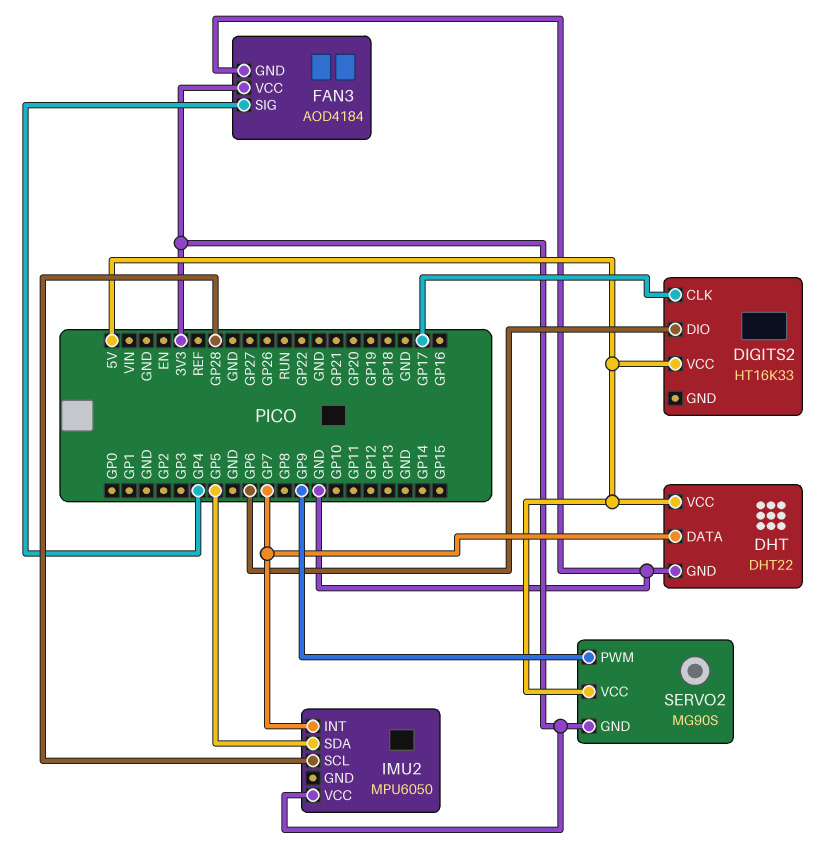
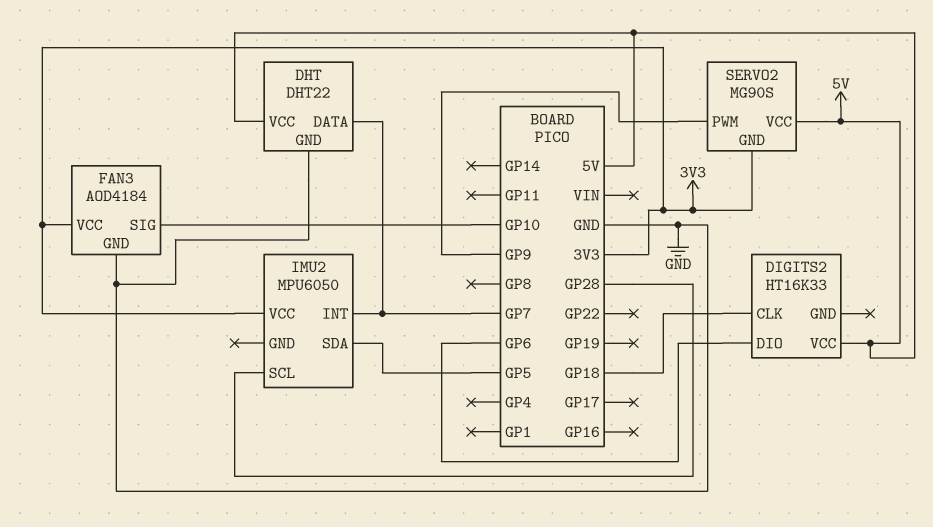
DIGITS2 pin CLK: GP17 -> GP18
FAN3 pin SIG: GP4 -> GP10

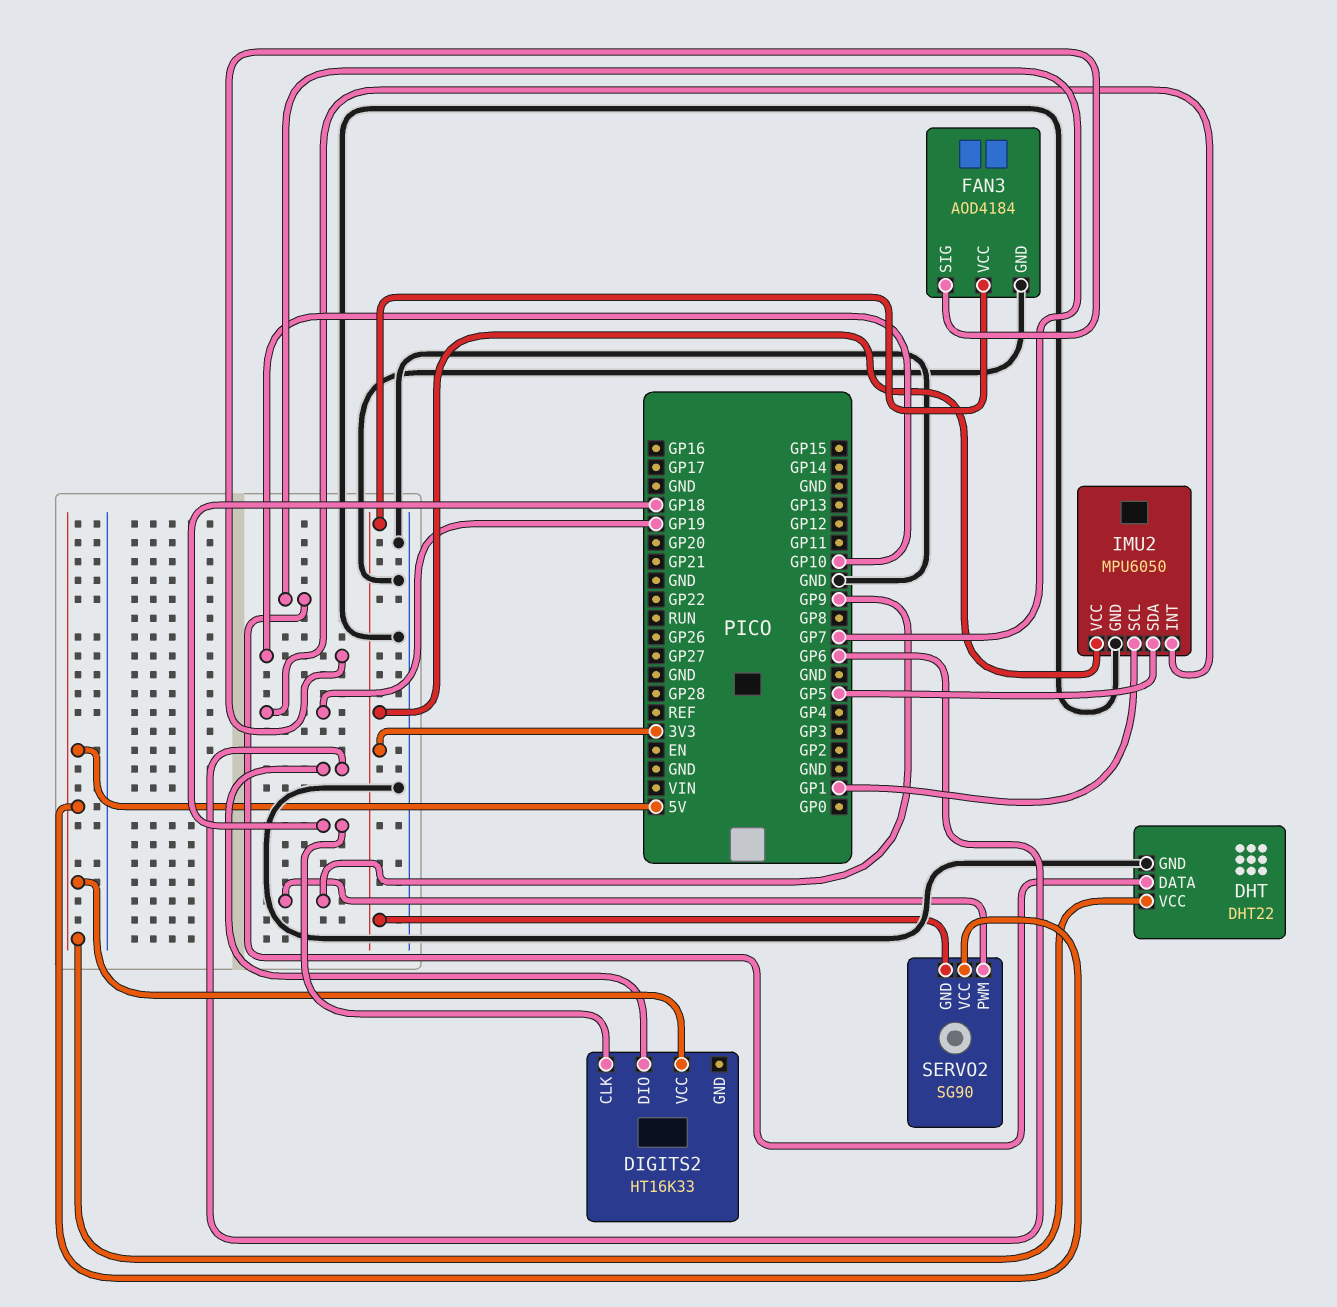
IMU2 pin GND: none -> GND
IMU2 pin INT: GP7 -> GP19
IMU2 pin SCL: GP28 -> GP1
SERVO2: MG90S -> SG90

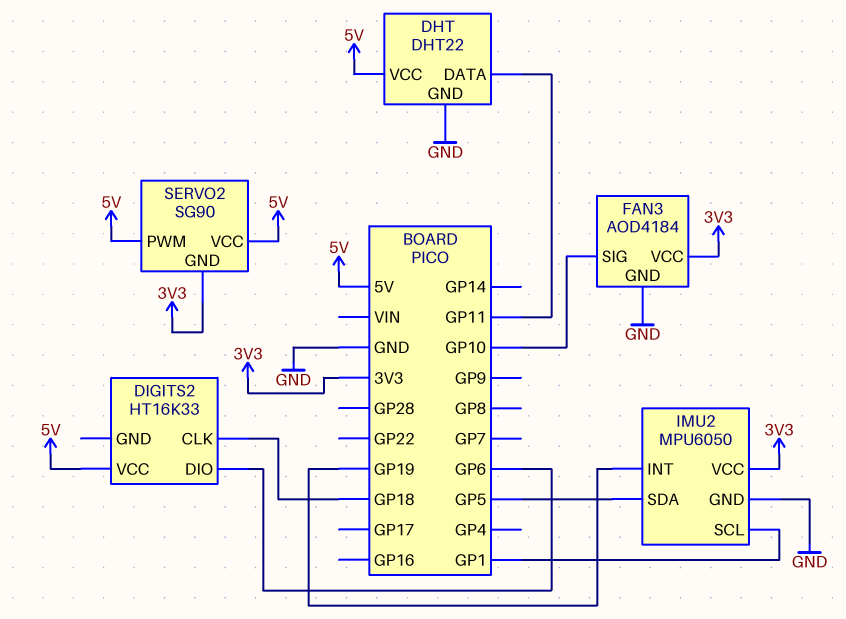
DHT pin DATA: GP7 -> GP11
SERVO2 pin PWM: GP9 -> 5V

